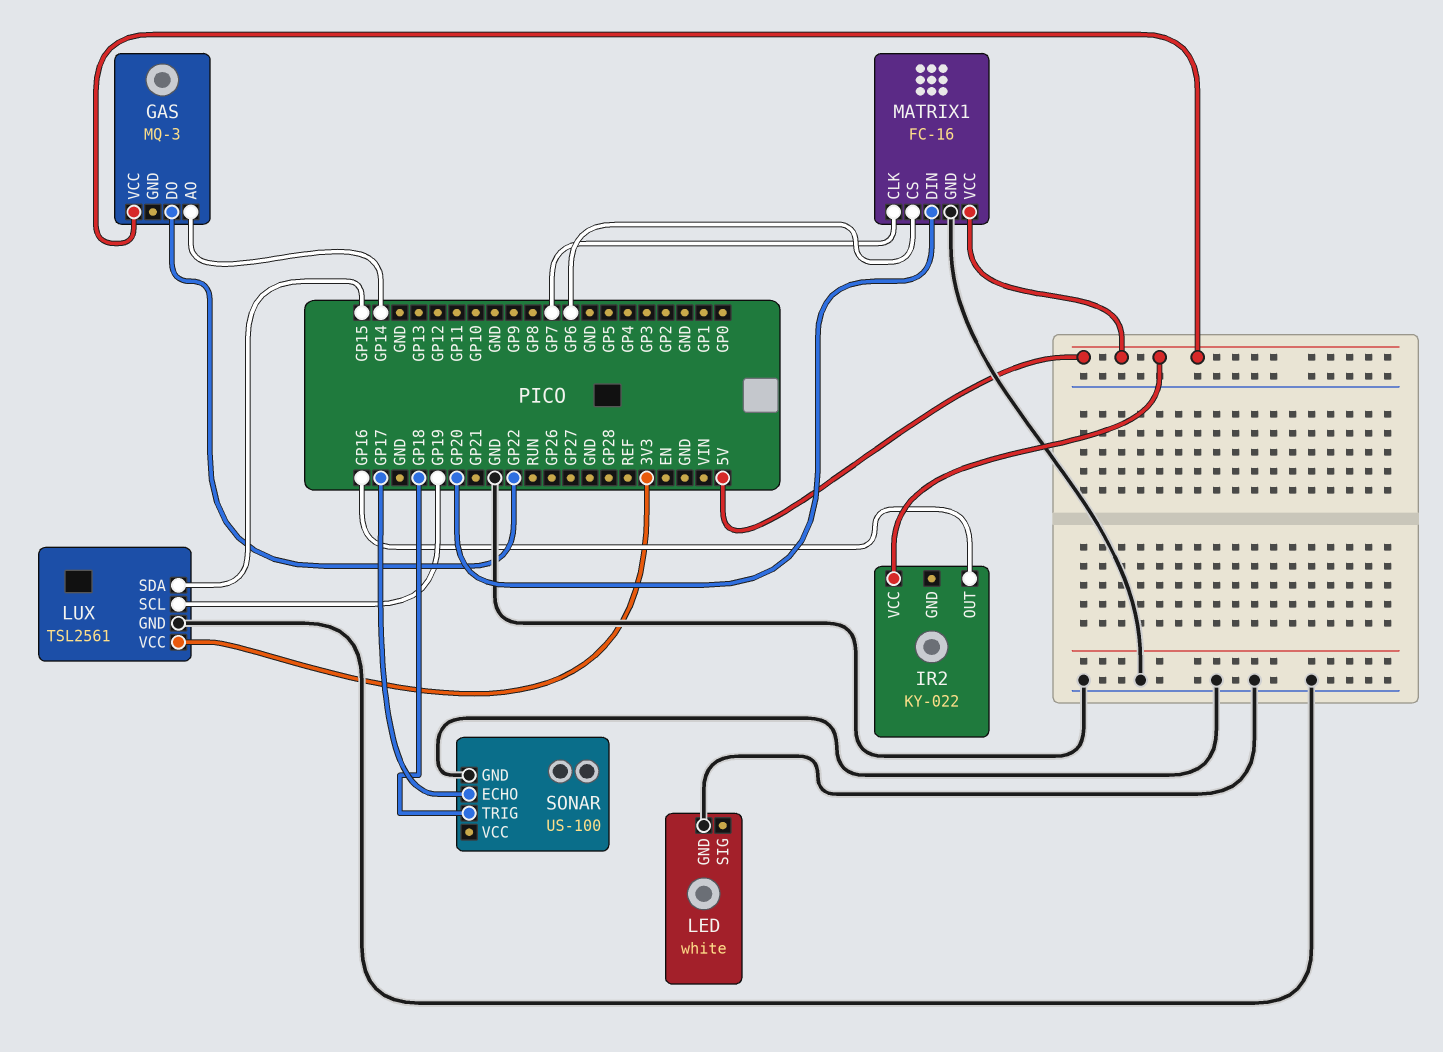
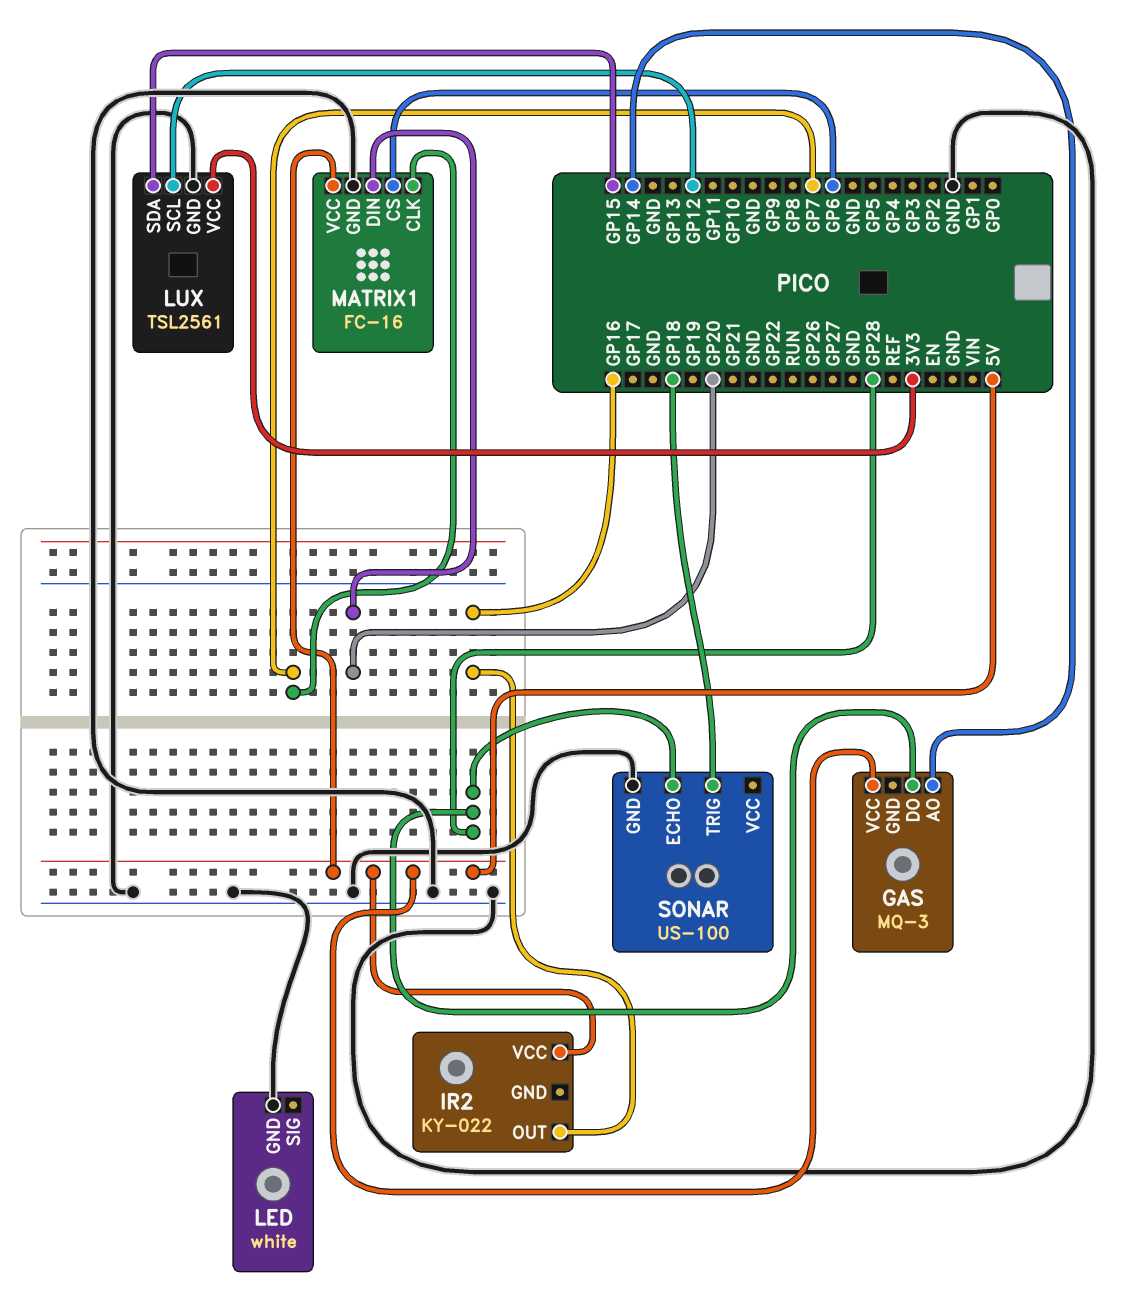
GAS pin DO: GP22 -> GP28
LUX pin SCL: GP19 -> GP12
SONAR pin ECHO: GP17 -> GP28

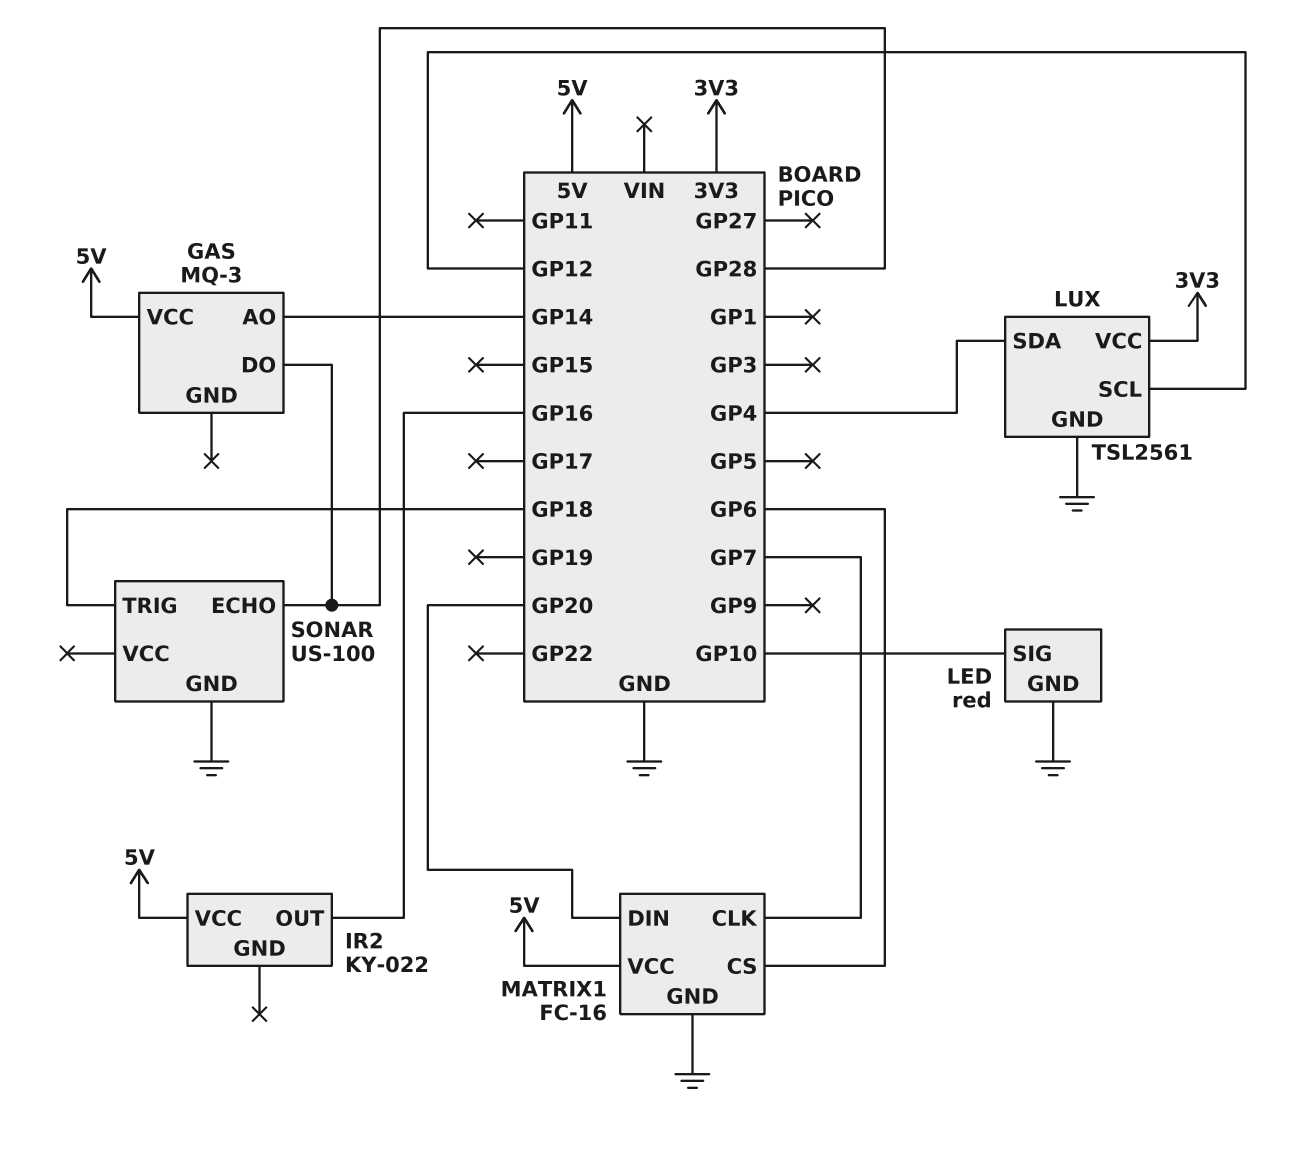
LED: white -> red
LED pin SIG: none -> GP10
LUX pin SDA: GP15 -> GP4

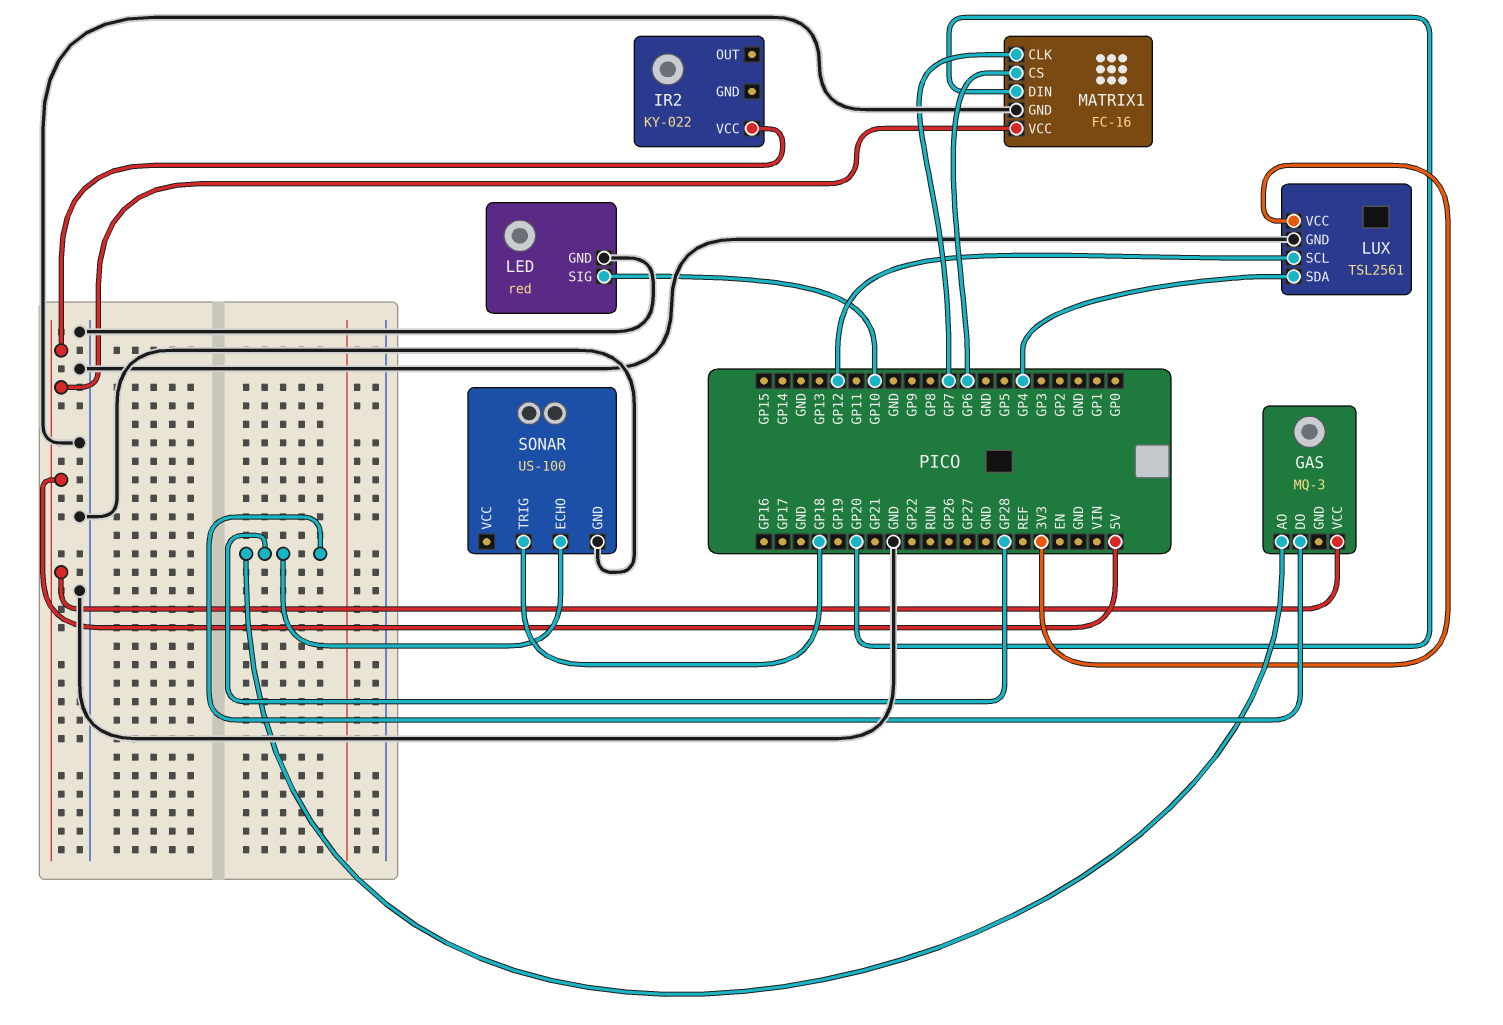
GAS pin AO: GP14 -> GP28
IR2 pin OUT: GP16 -> none

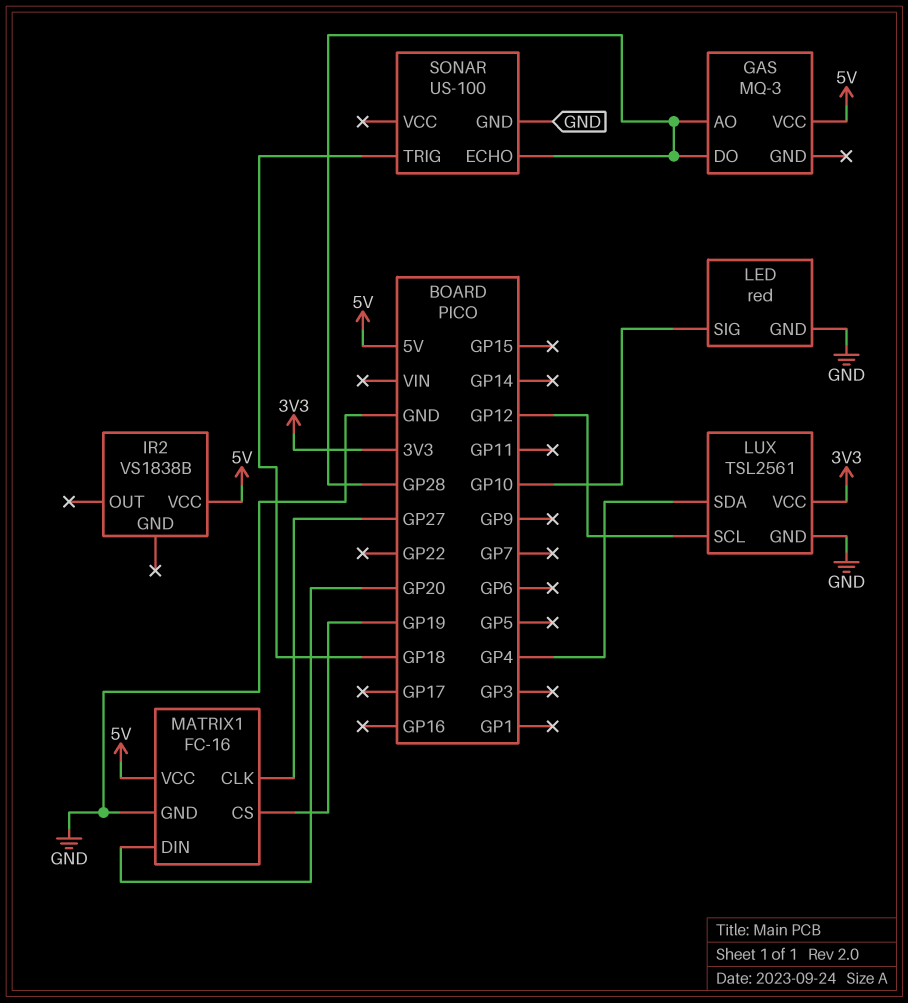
IR2: KY-022 -> VS1838B
MATRIX1 pin CLK: GP7 -> GP27
MATRIX1 pin CS: GP6 -> GP19

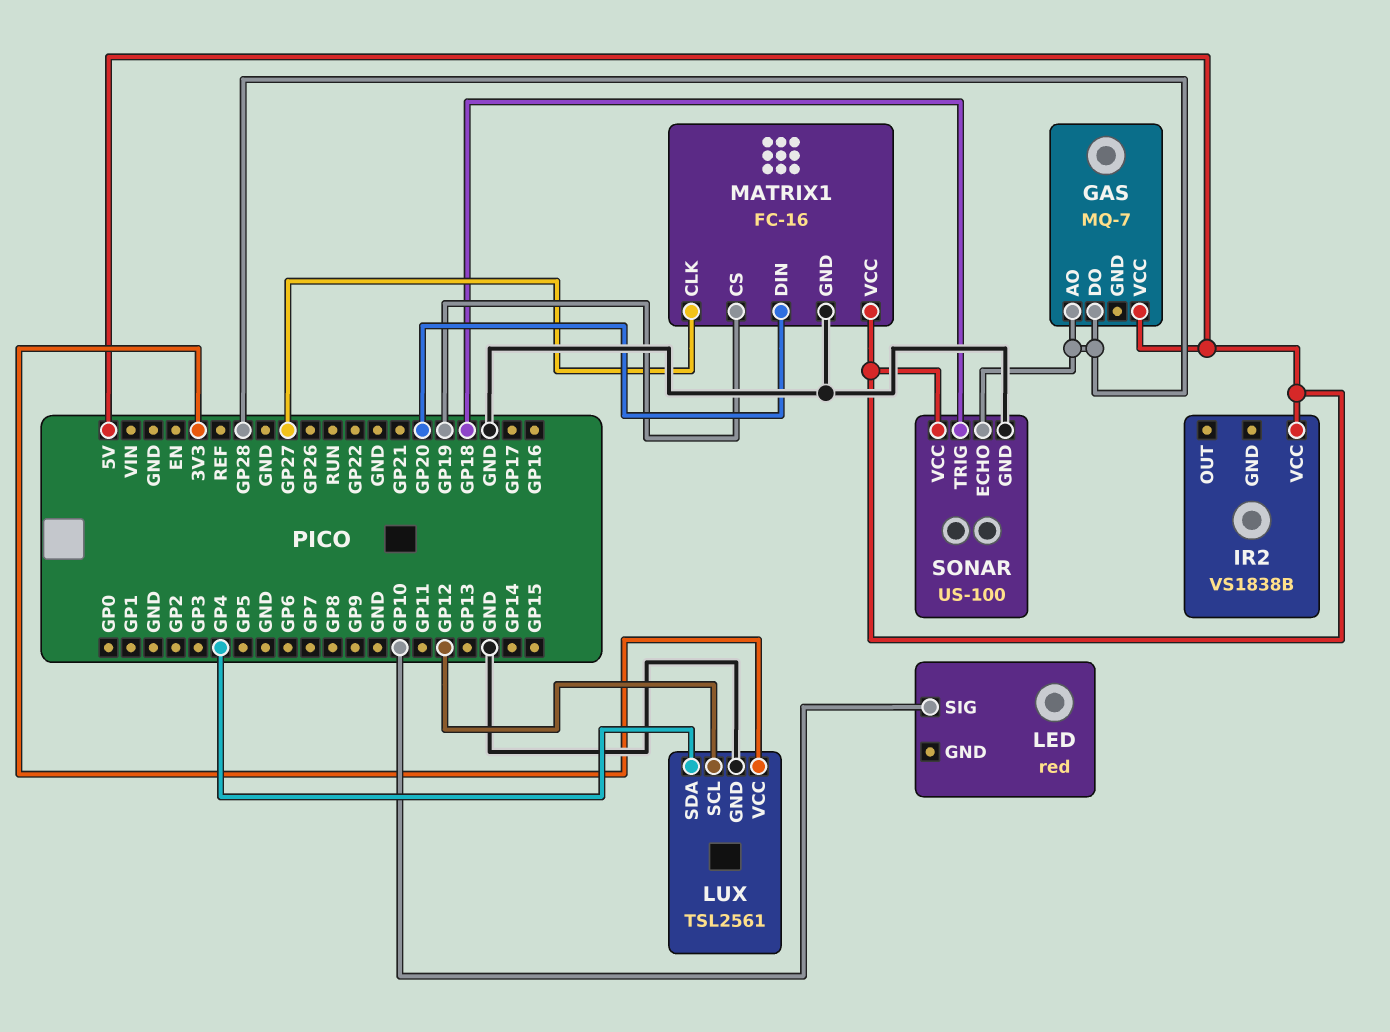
GAS: MQ-3 -> MQ-7
LED pin GND: GND -> none
SONAR pin VCC: none -> 5V

